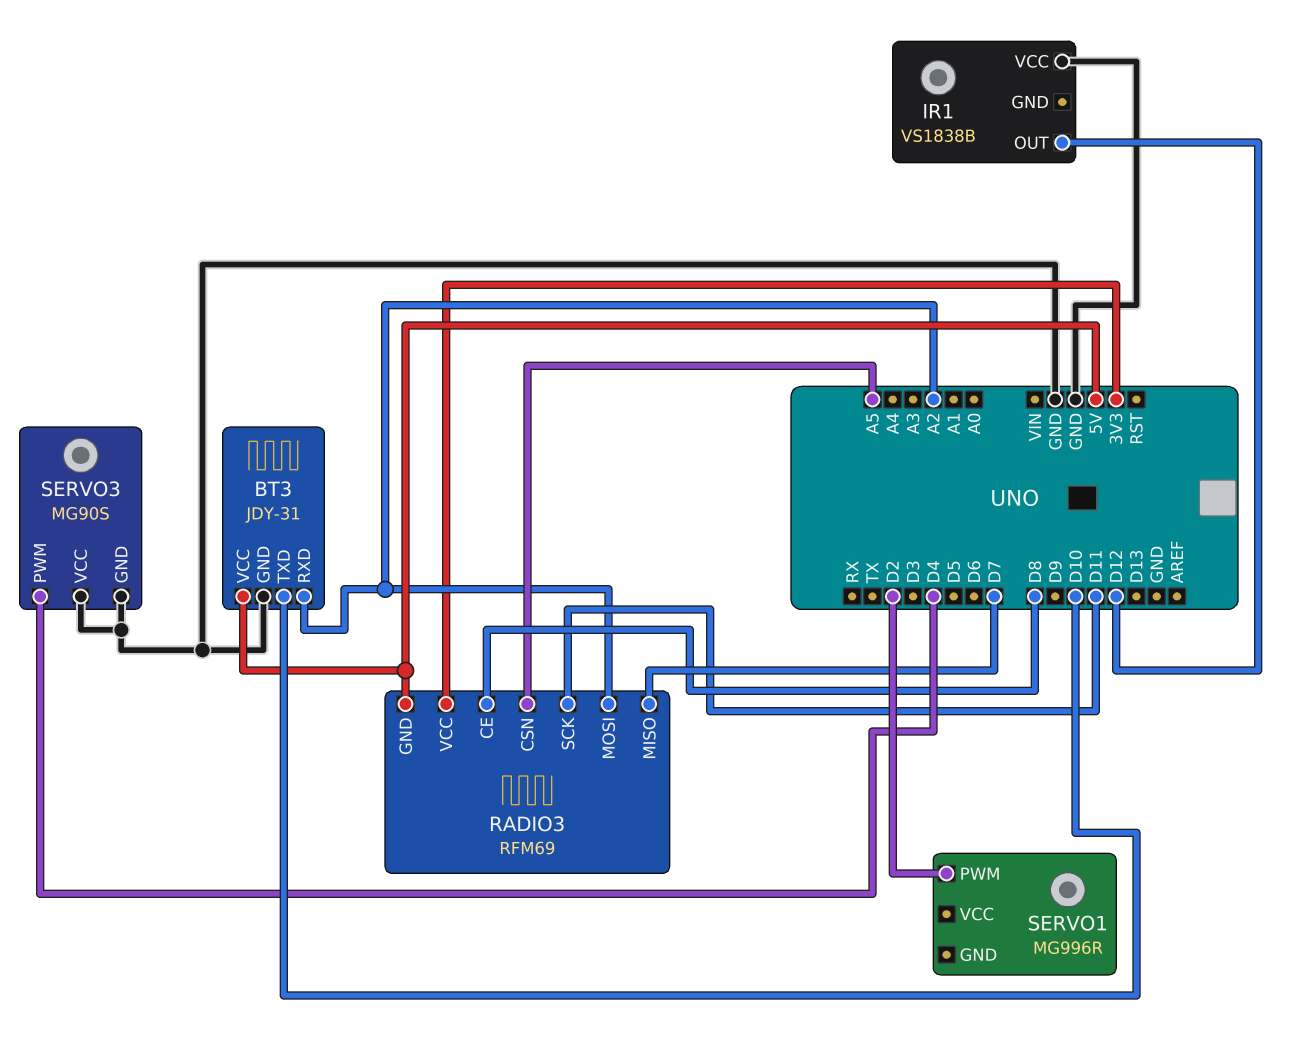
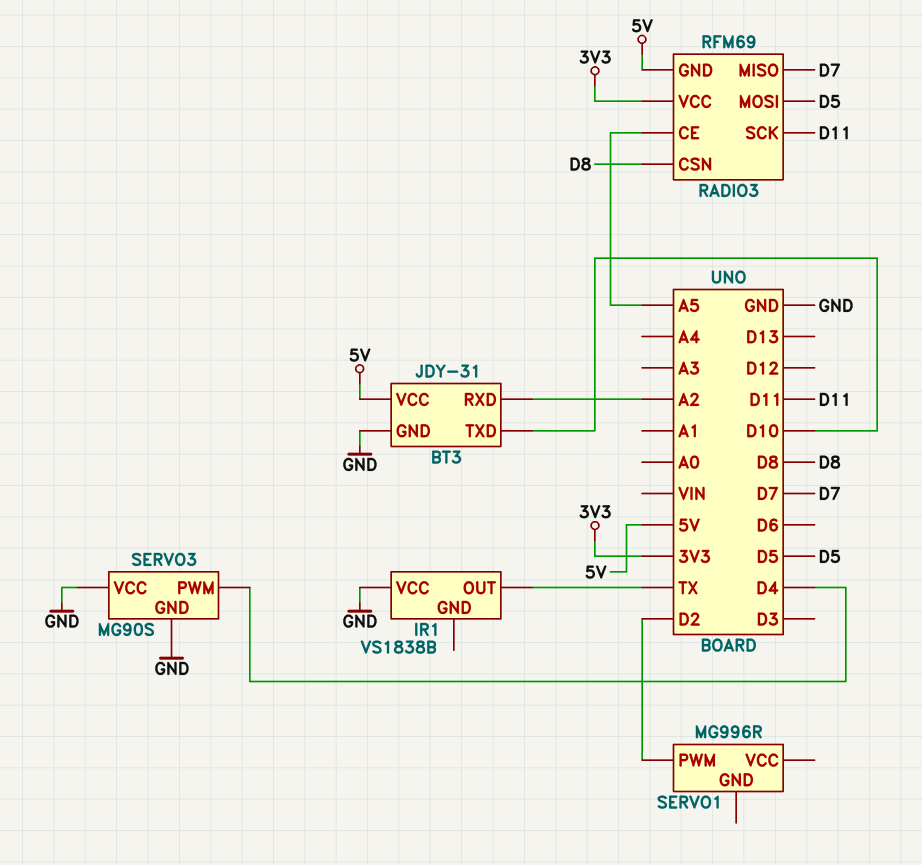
IR1 pin OUT: D12 -> TX
RADIO3 pin CE: D8 -> A5
RADIO3 pin CSN: A5 -> D8
RADIO3 pin MOSI: A2 -> D5

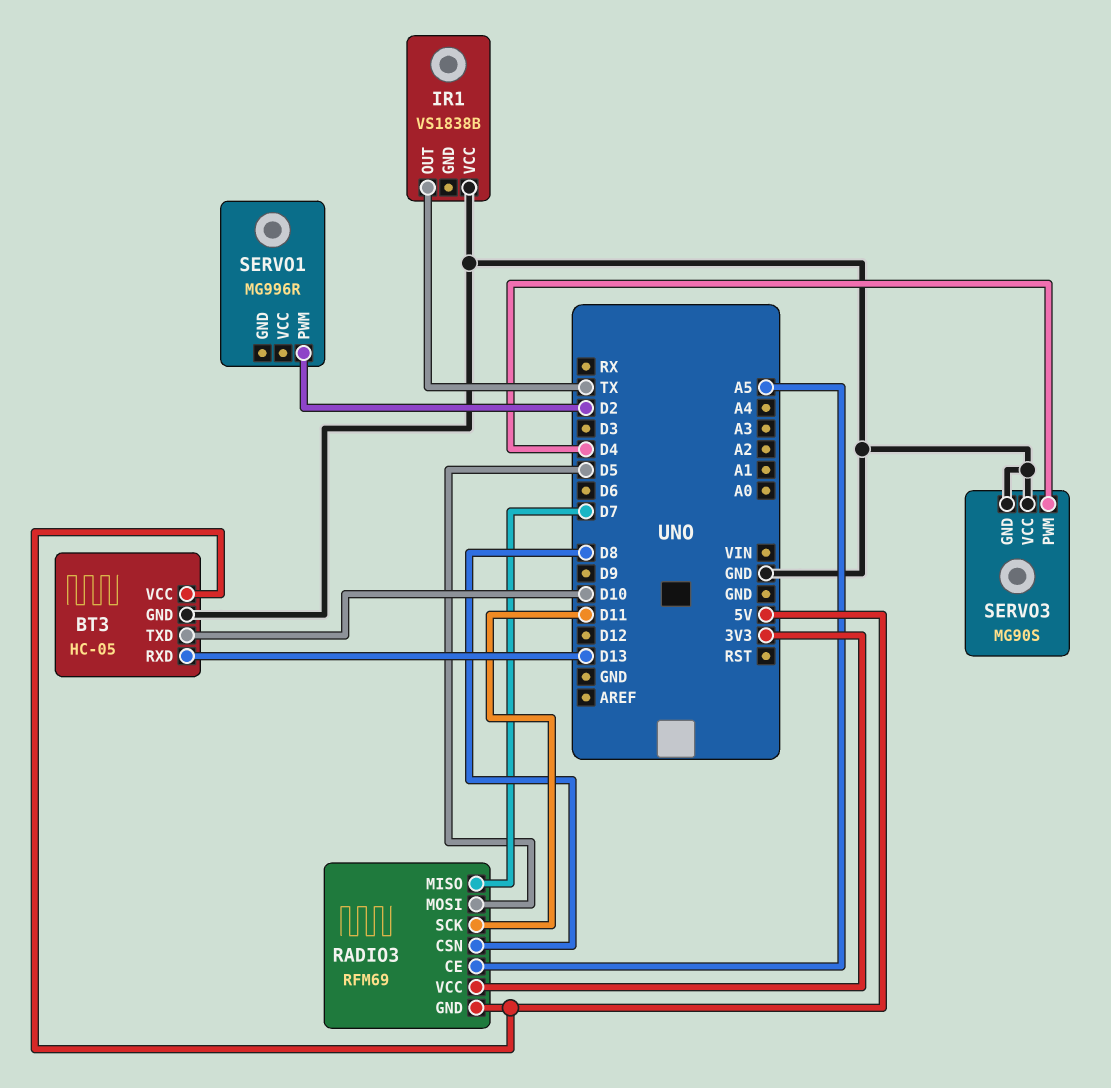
BT3: JDY-31 -> HC-05
BT3 pin RXD: A2 -> D13

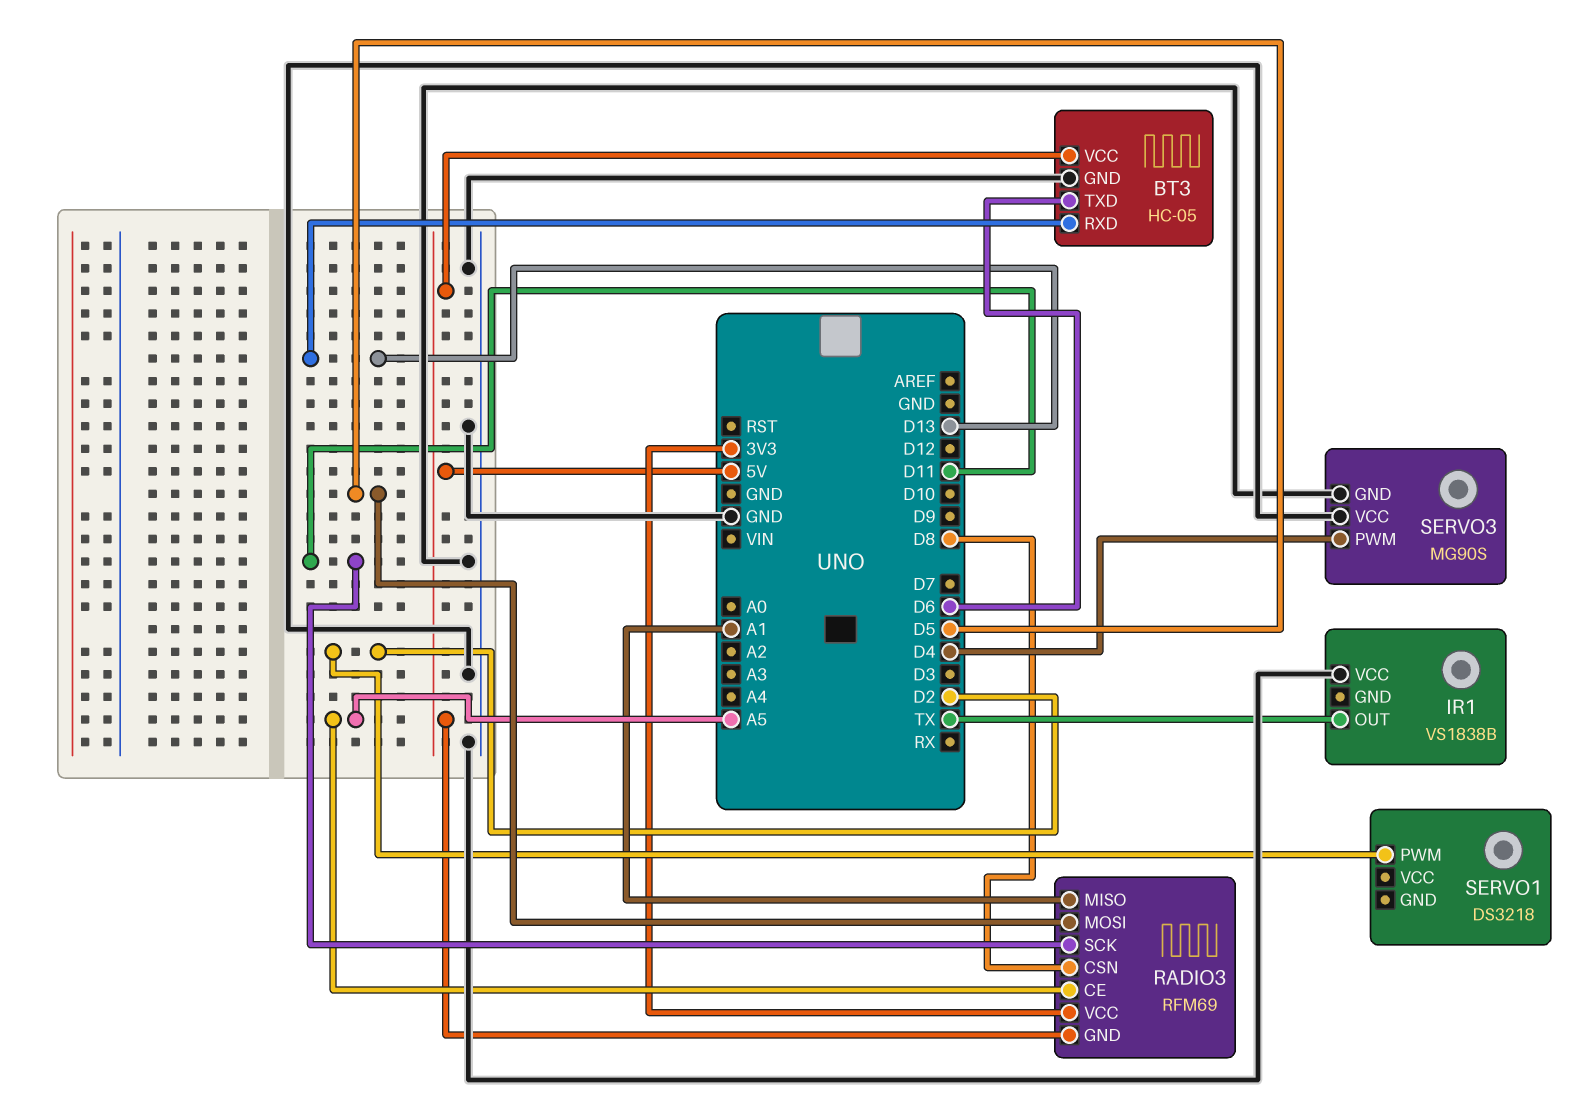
BT3 pin TXD: D10 -> D6
RADIO3 pin MISO: D7 -> A1
SERVO1: MG996R -> DS3218

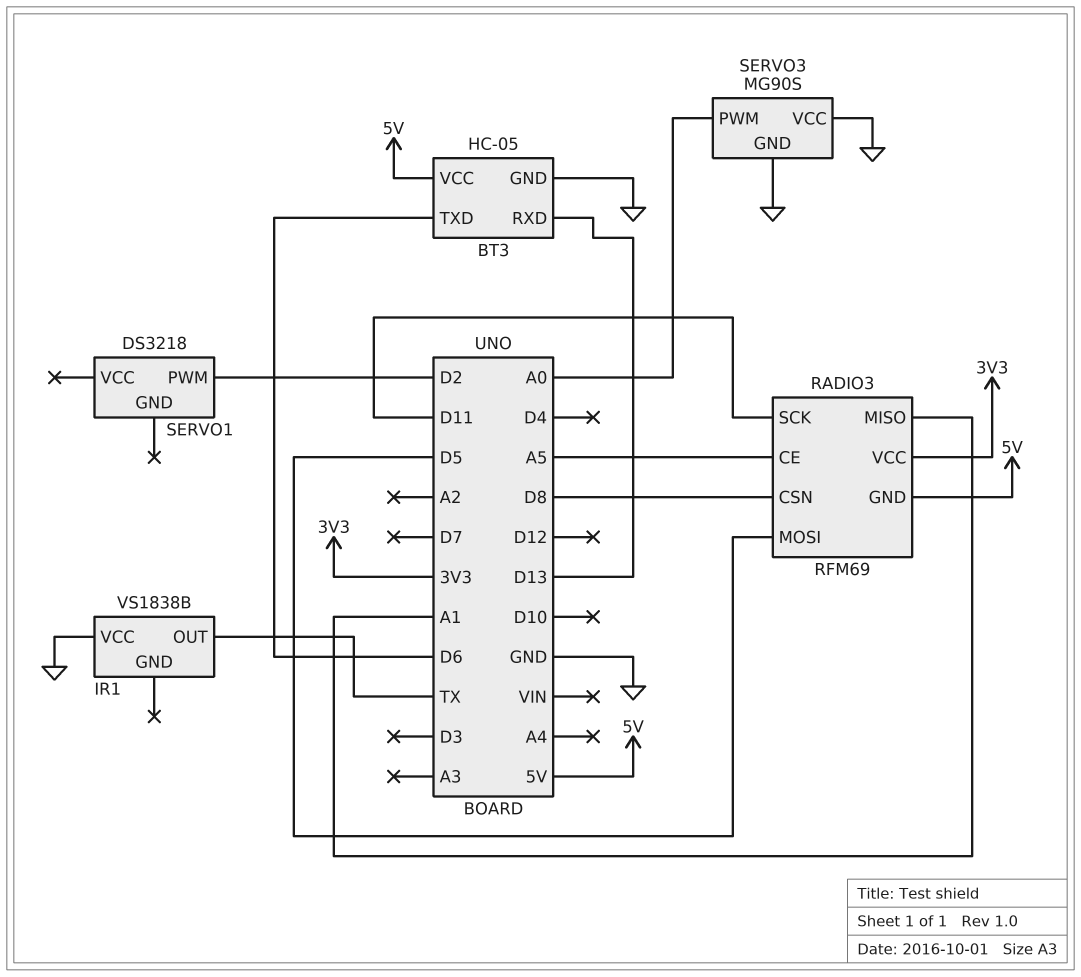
SERVO3 pin PWM: D4 -> A0

